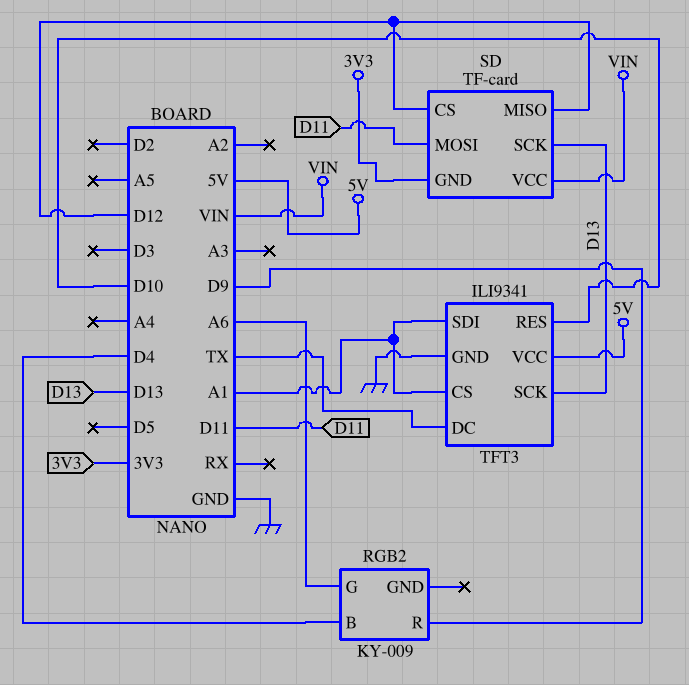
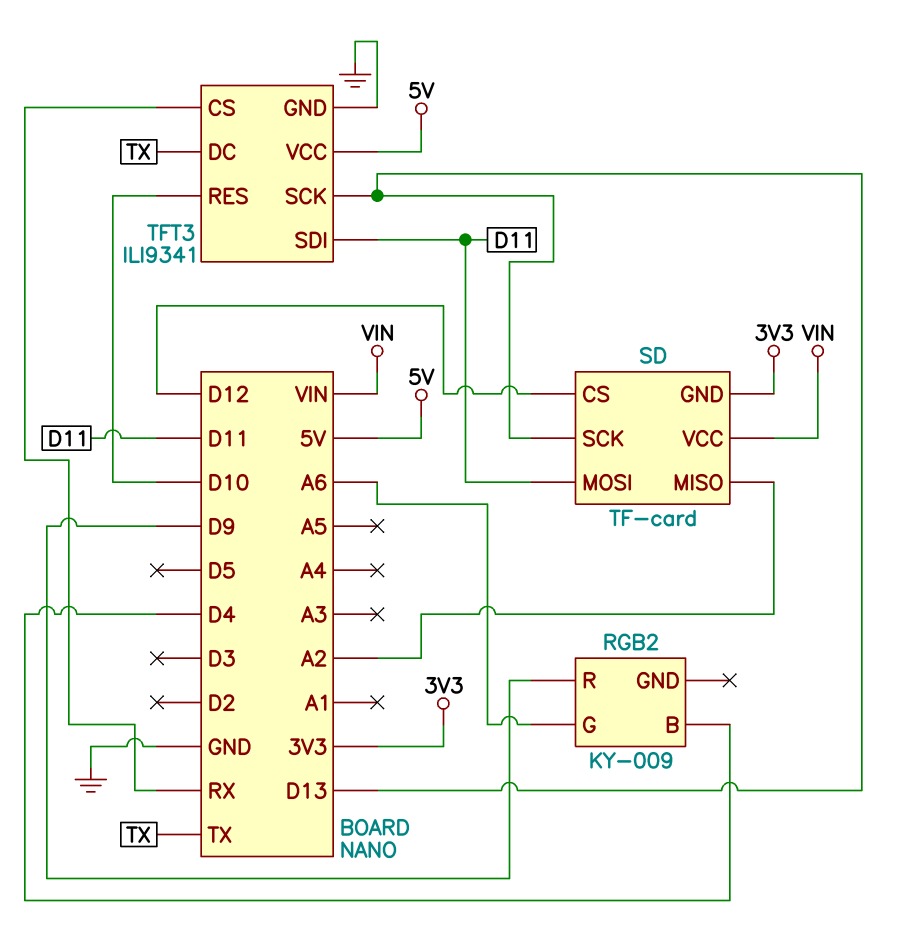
SD pin MISO: D12 -> A2
TFT3 pin CS: A1 -> RX
TFT3 pin SDI: A1 -> D11

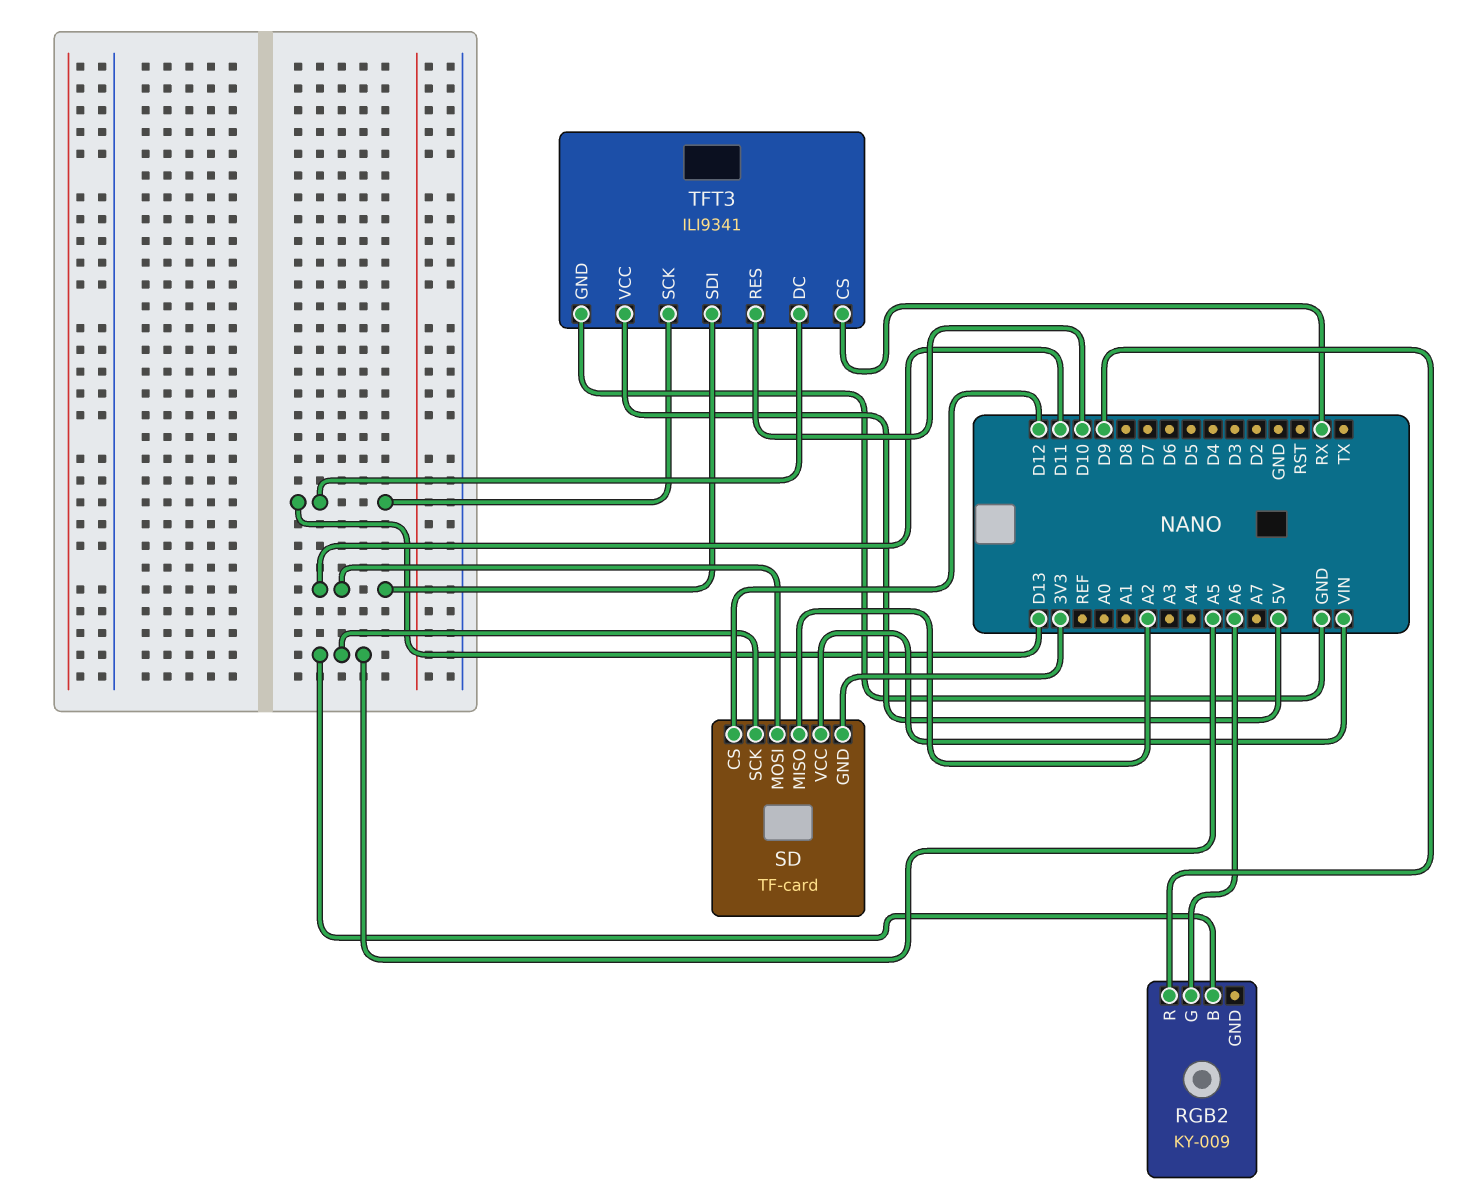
RGB2 pin B: D4 -> A5
SD pin SCK: D13 -> A5
TFT3 pin DC: TX -> D13

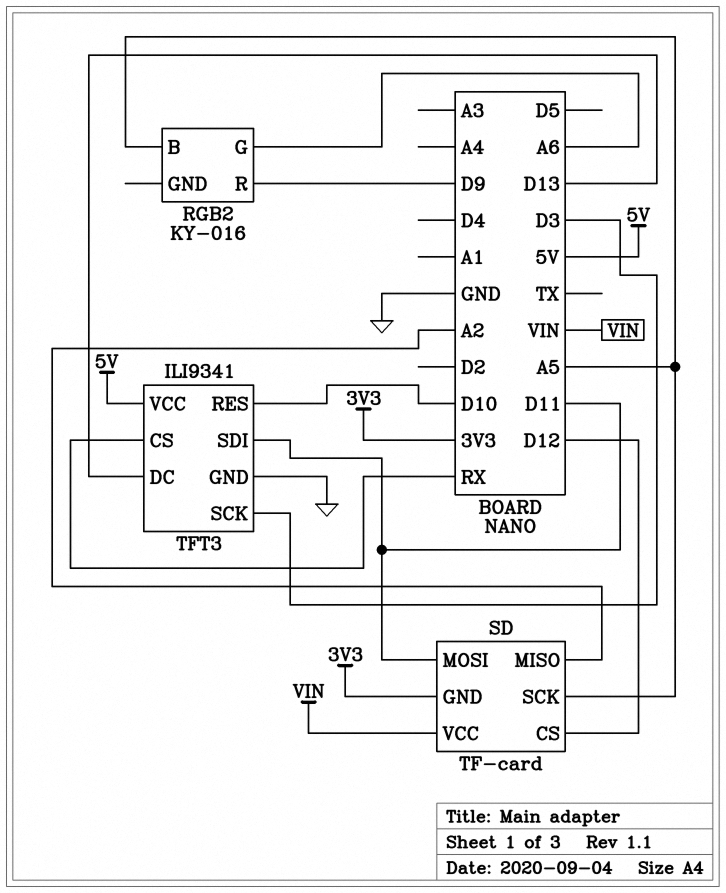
RGB2: KY-009 -> KY-016
TFT3 pin SCK: D13 -> D3

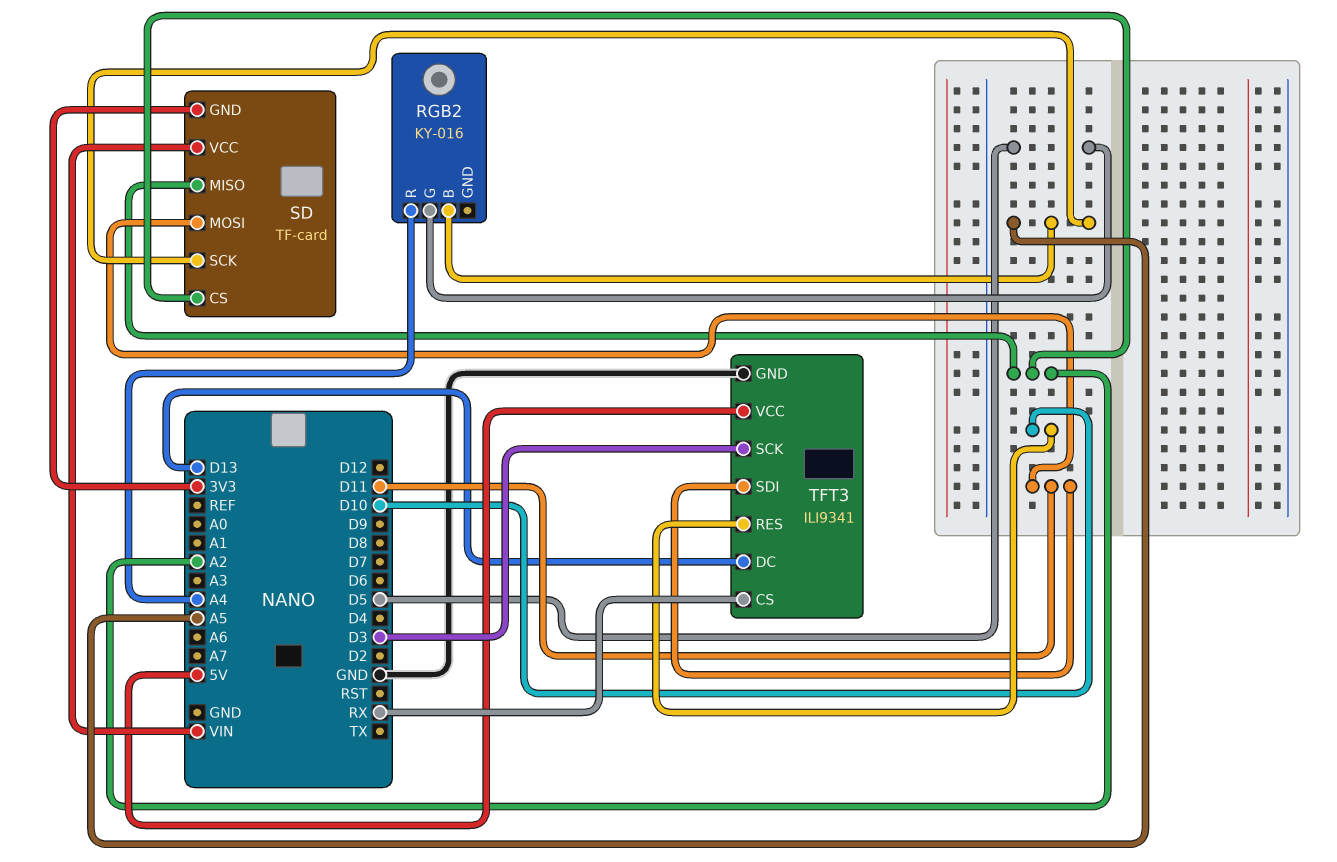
RGB2 pin G: A6 -> D5
RGB2 pin R: D9 -> A4
SD pin CS: D12 -> A2

